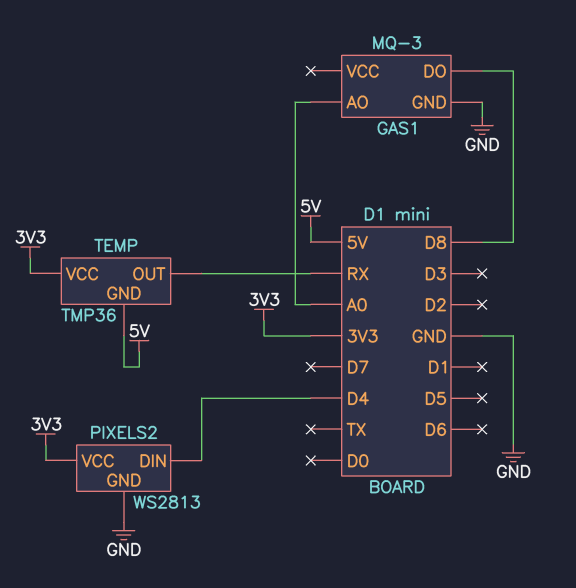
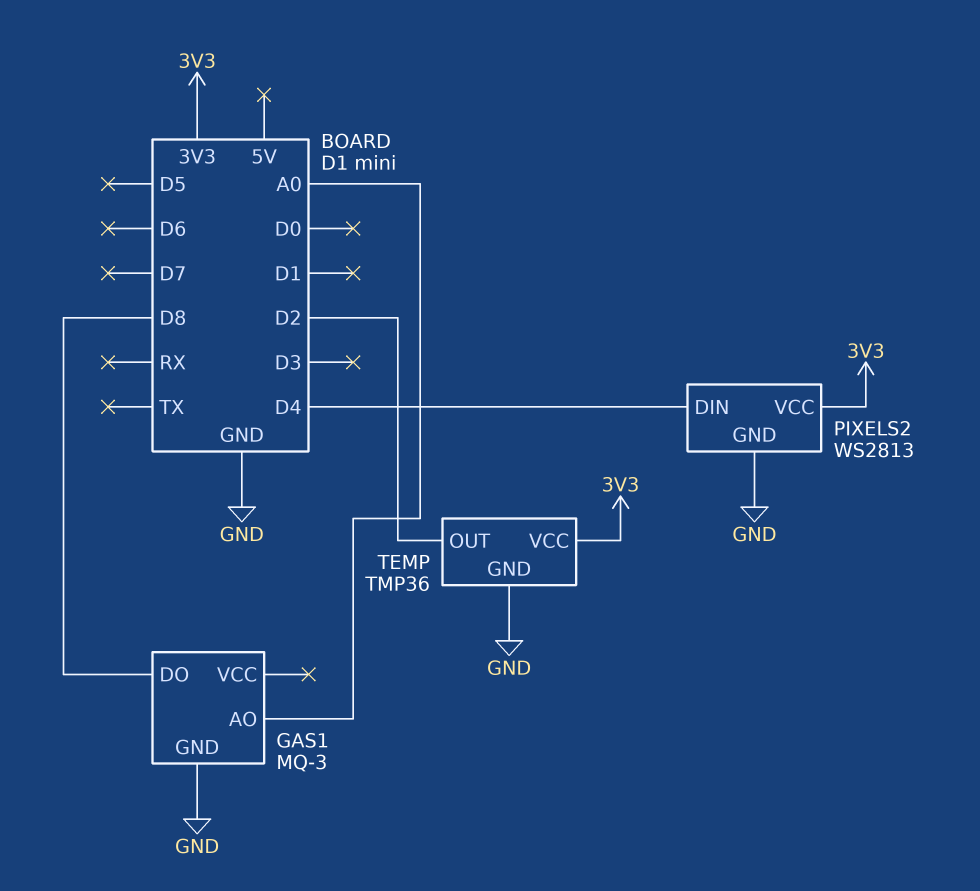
TEMP pin GND: 5V -> GND
TEMP pin OUT: RX -> D2

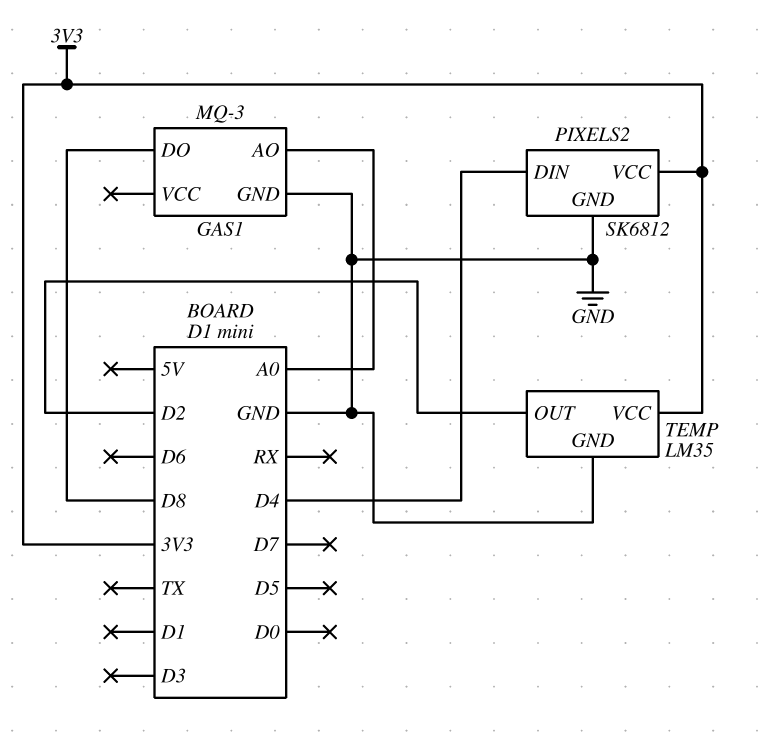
PIXELS2: WS2813 -> SK6812
TEMP: TMP36 -> LM35

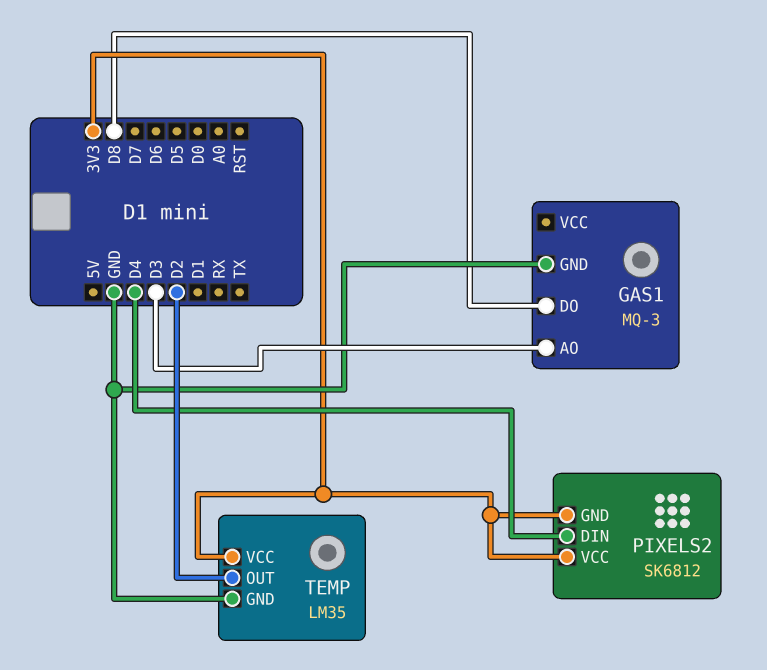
GAS1 pin AO: A0 -> D3
PIXELS2 pin GND: GND -> 3V3

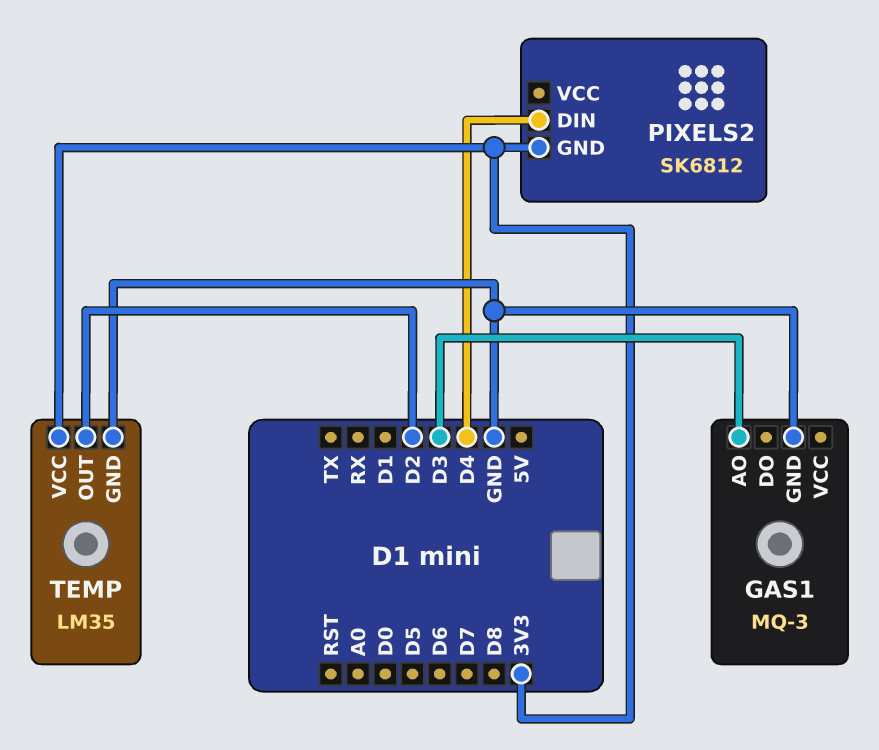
GAS1 pin DO: D8 -> none
PIXELS2 pin VCC: 3V3 -> none

